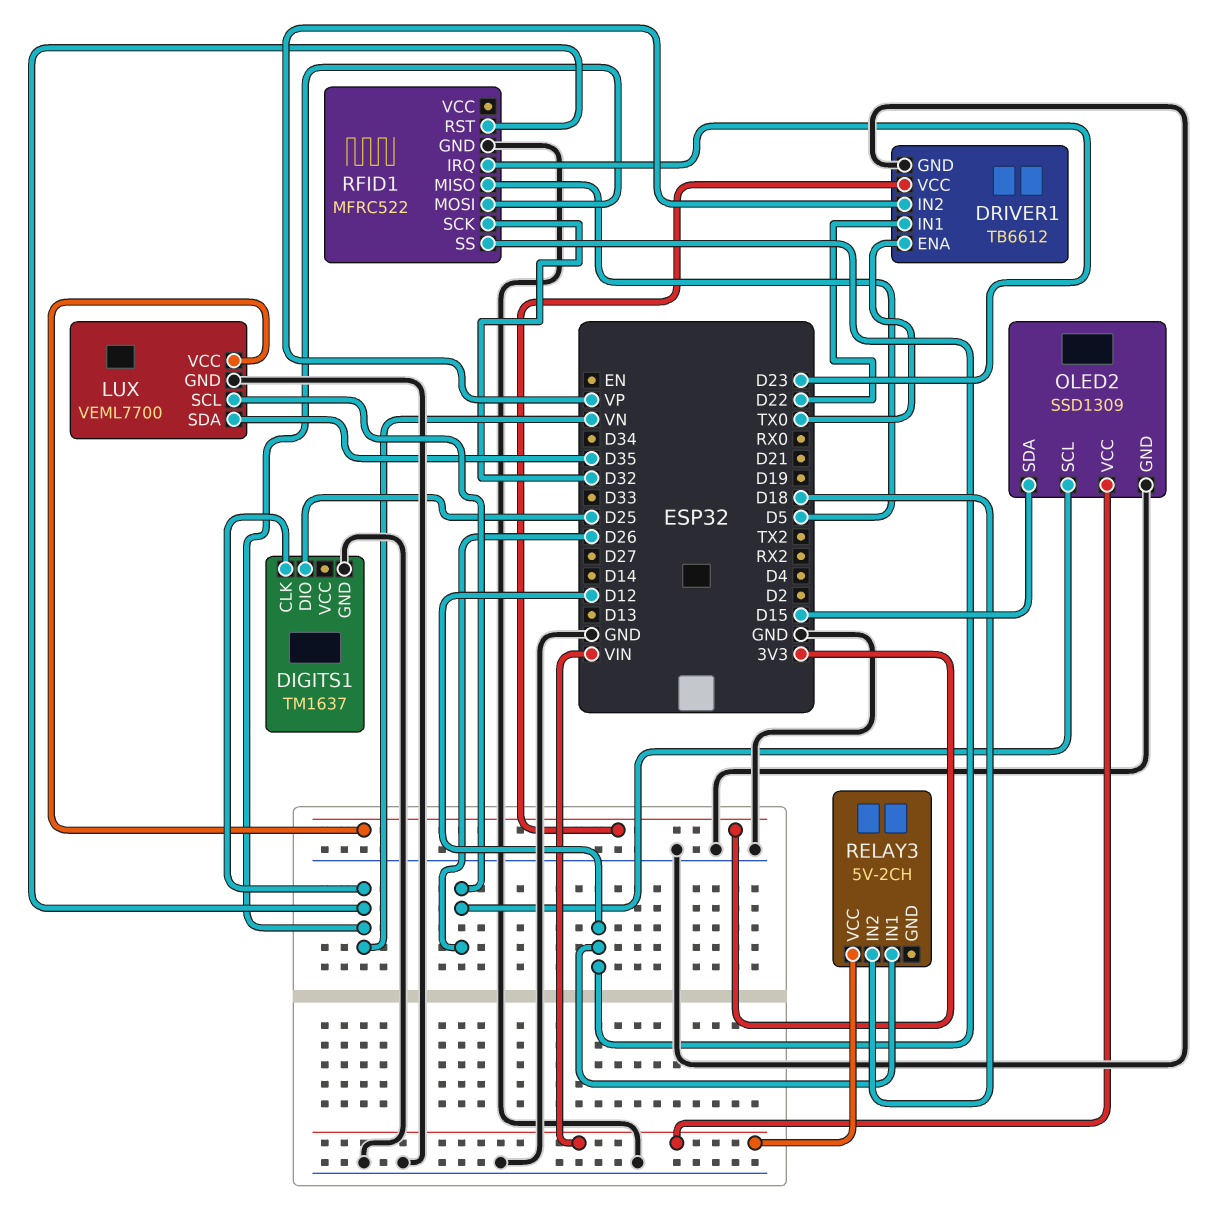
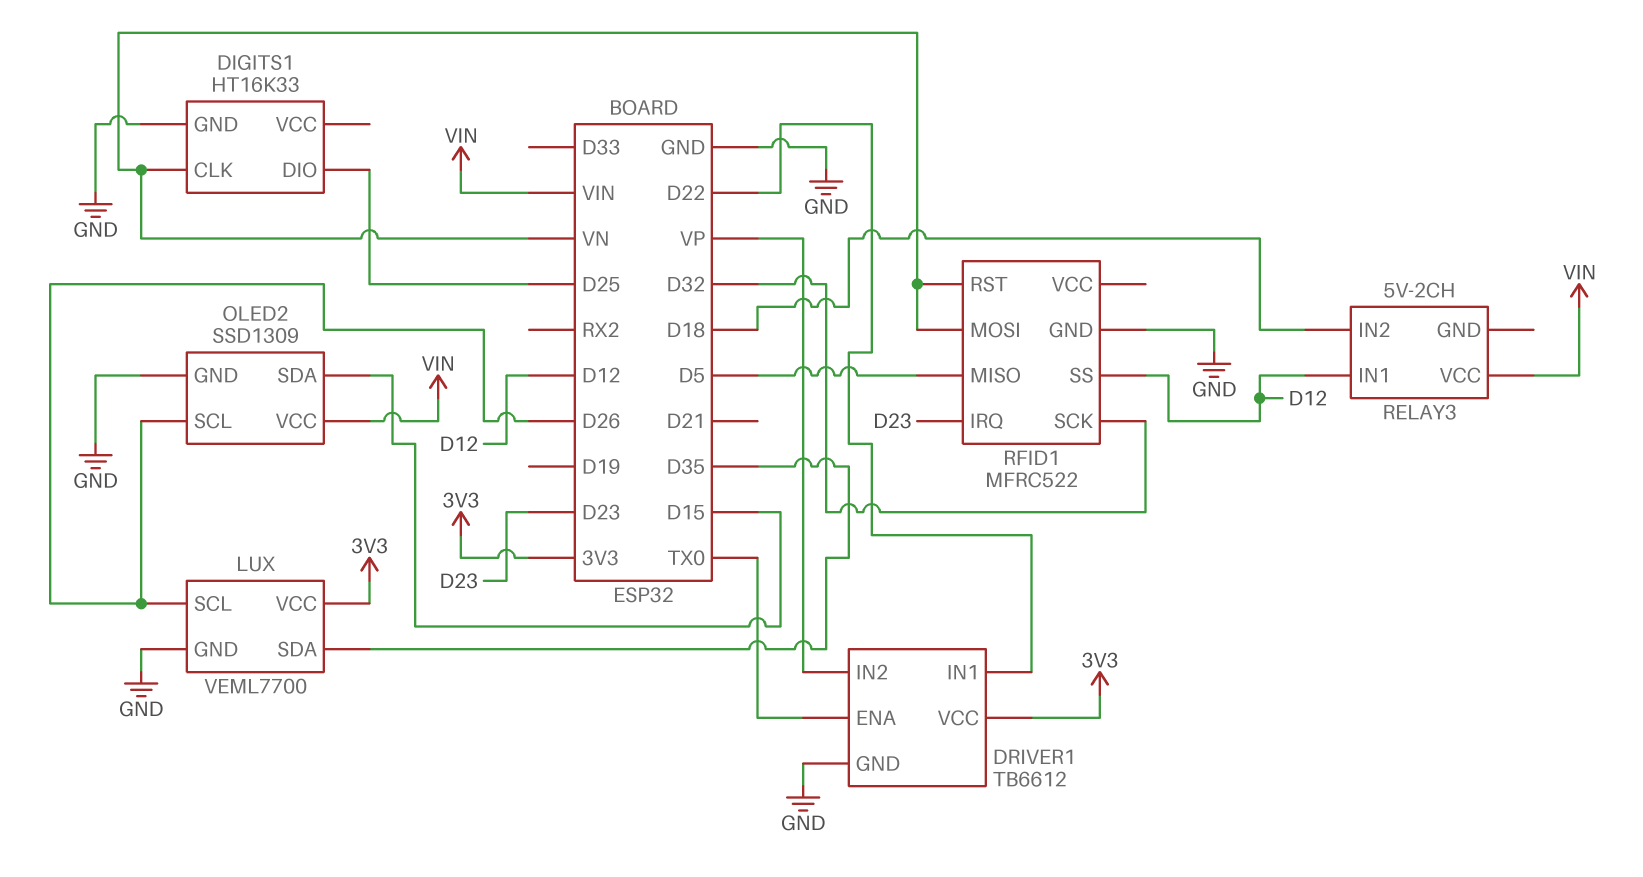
DIGITS1: TM1637 -> HT16K33

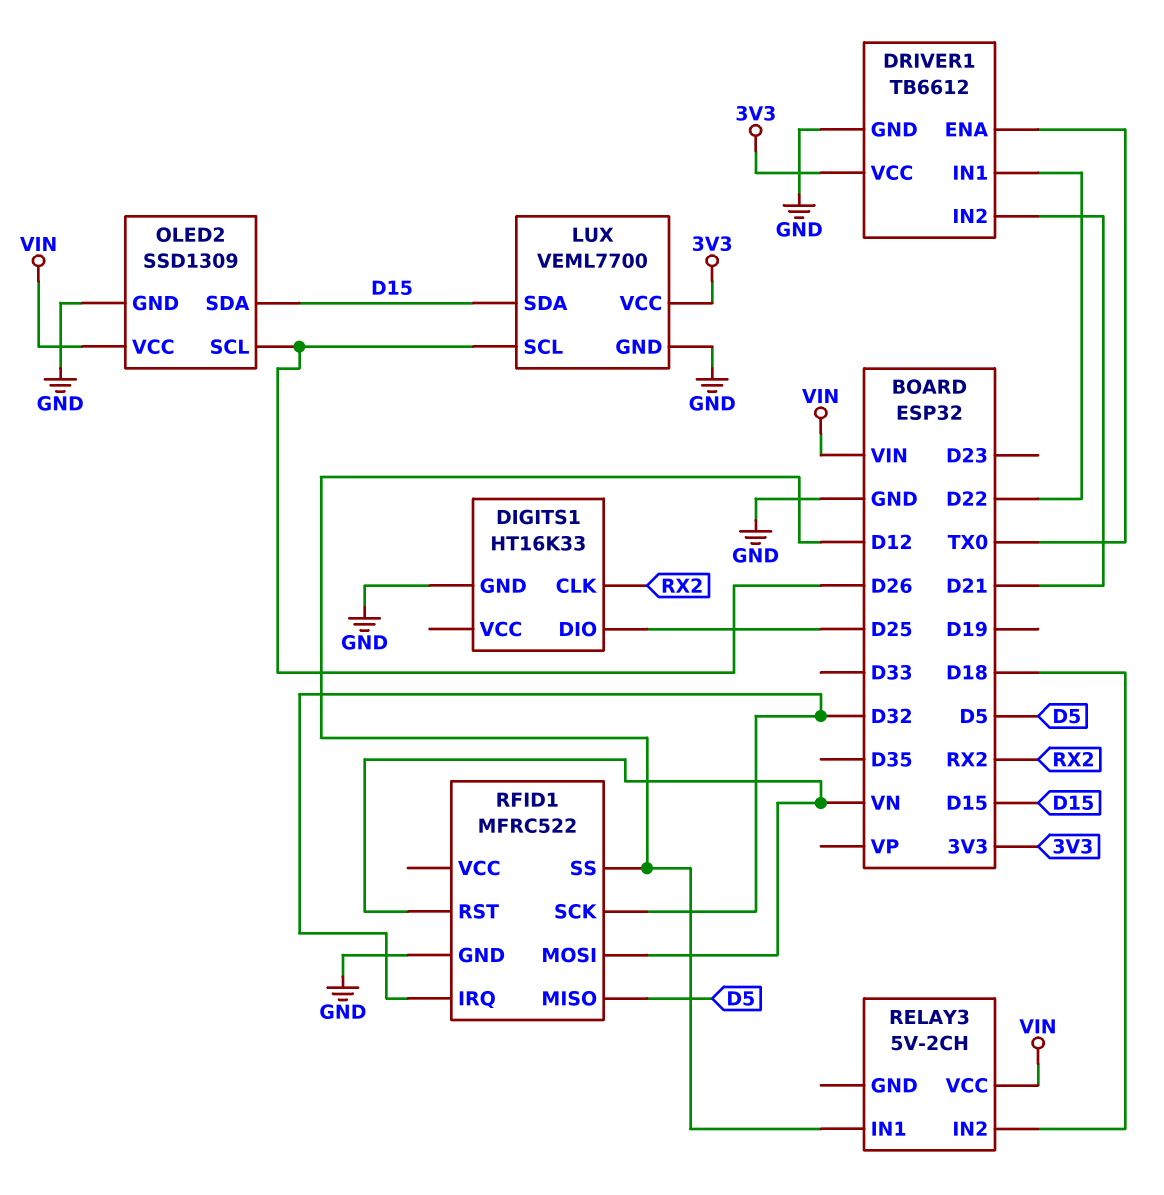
DIGITS1 pin CLK: VN -> RX2
DRIVER1 pin IN2: VP -> D21
LUX pin SDA: D35 -> D15
RFID1 pin IRQ: D23 -> D32

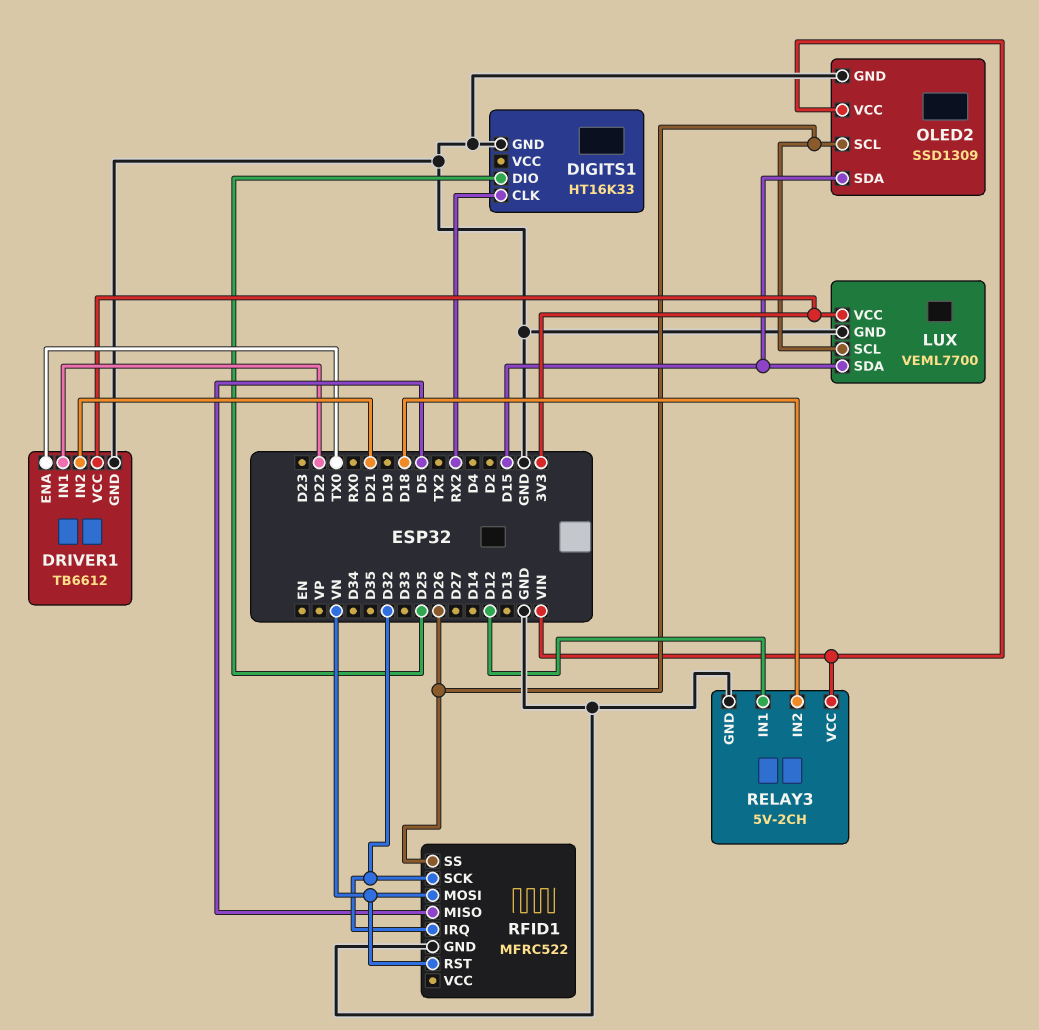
RELAY3 pin GND: none -> GND
RFID1 pin SS: D12 -> D26

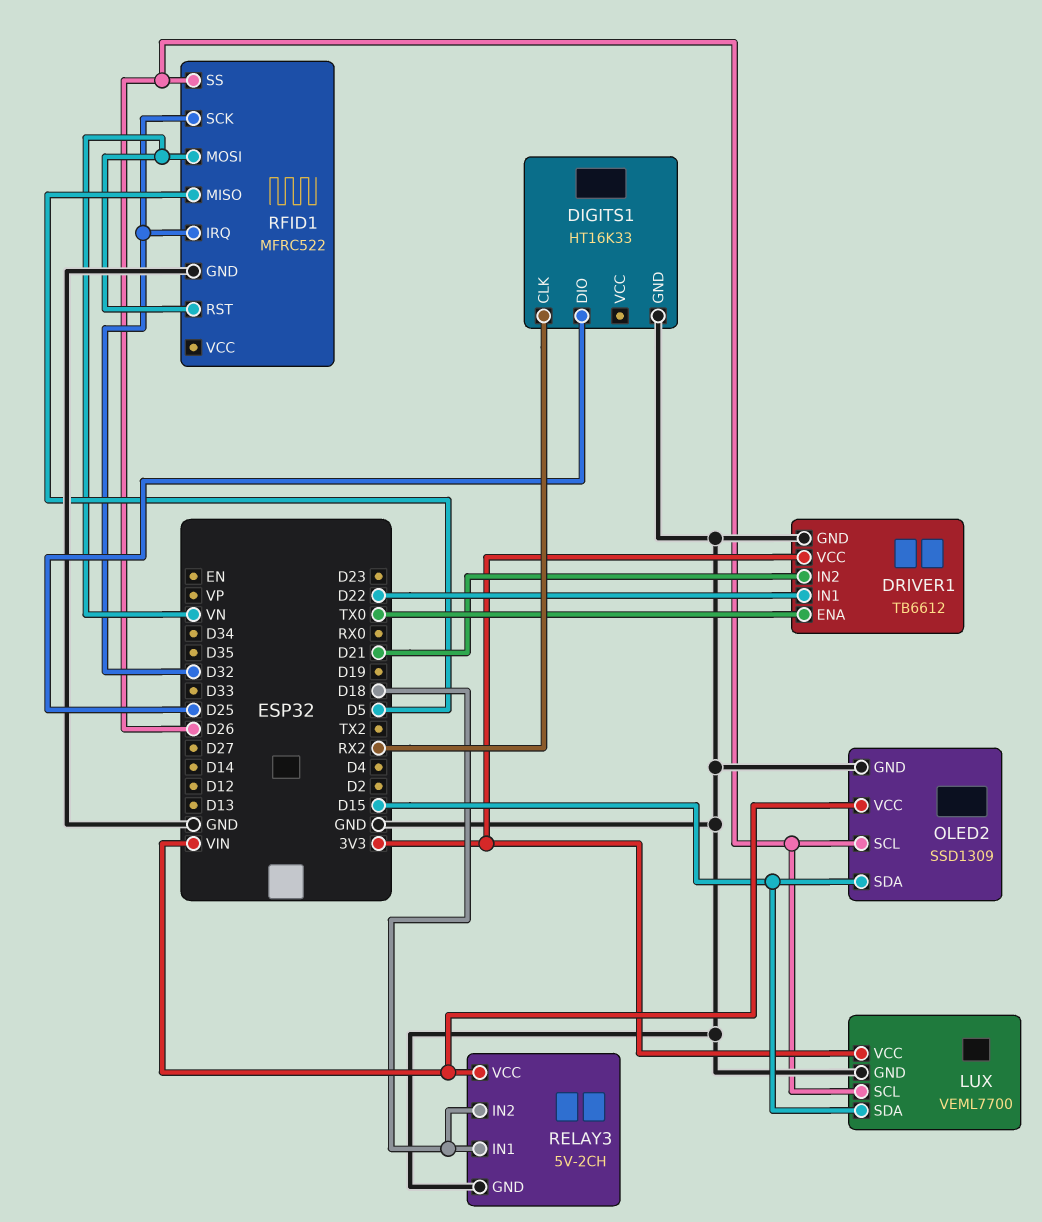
RELAY3 pin IN1: D12 -> D18

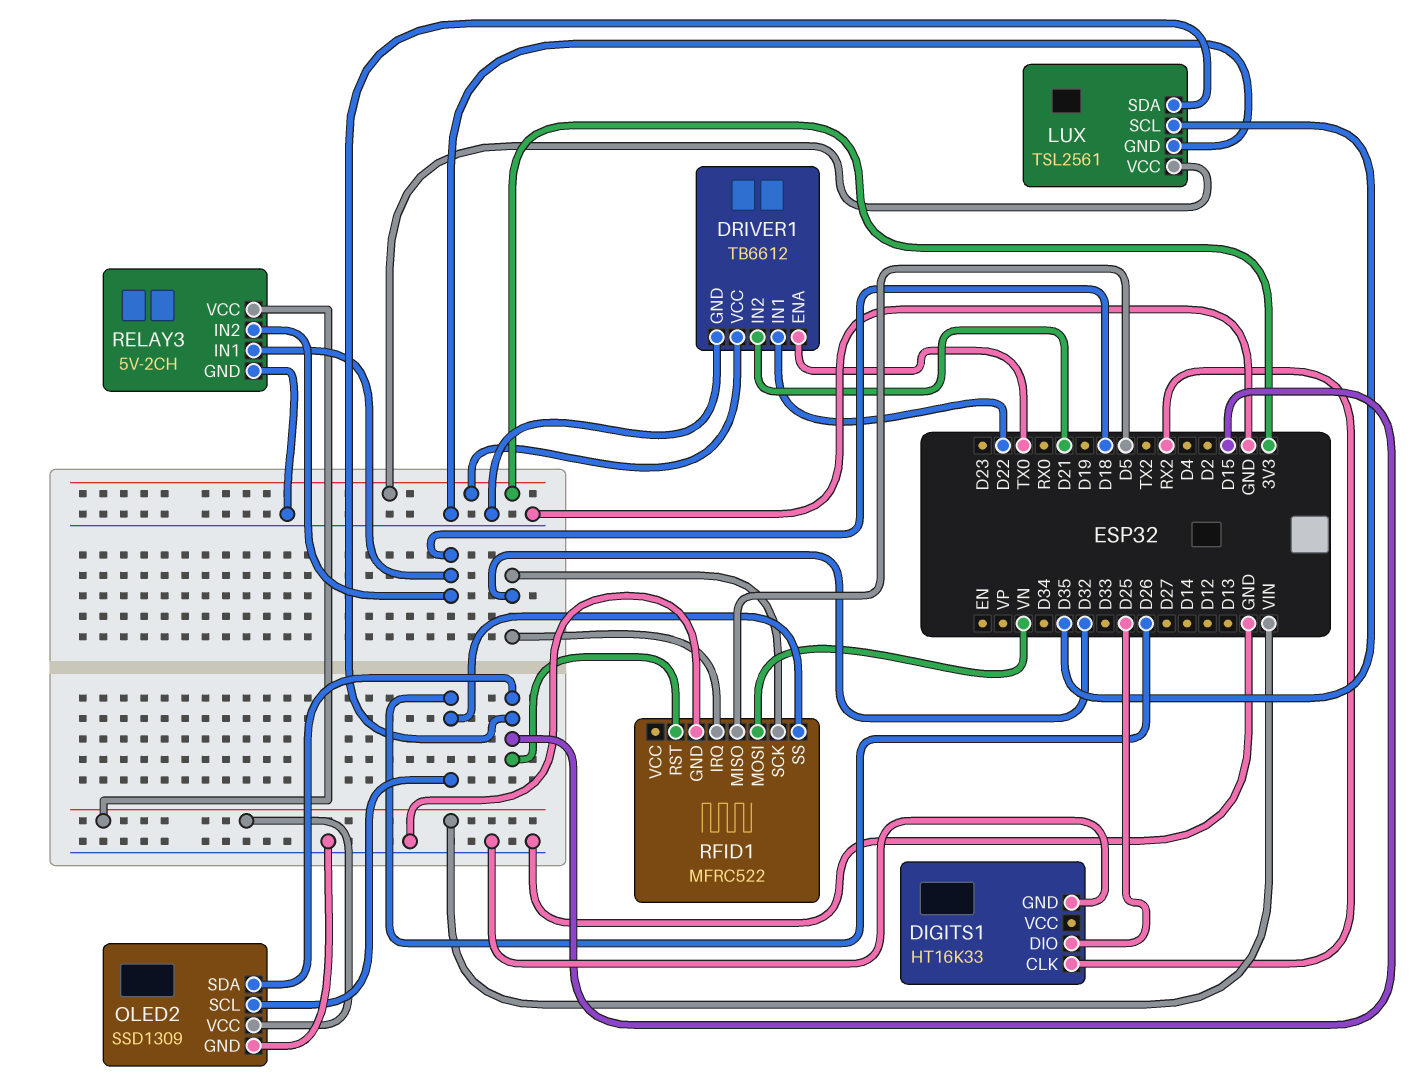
LUX: VEML7700 -> TSL2561
LUX pin SCL: D26 -> D35
RFID1 pin RST: VN -> D15

